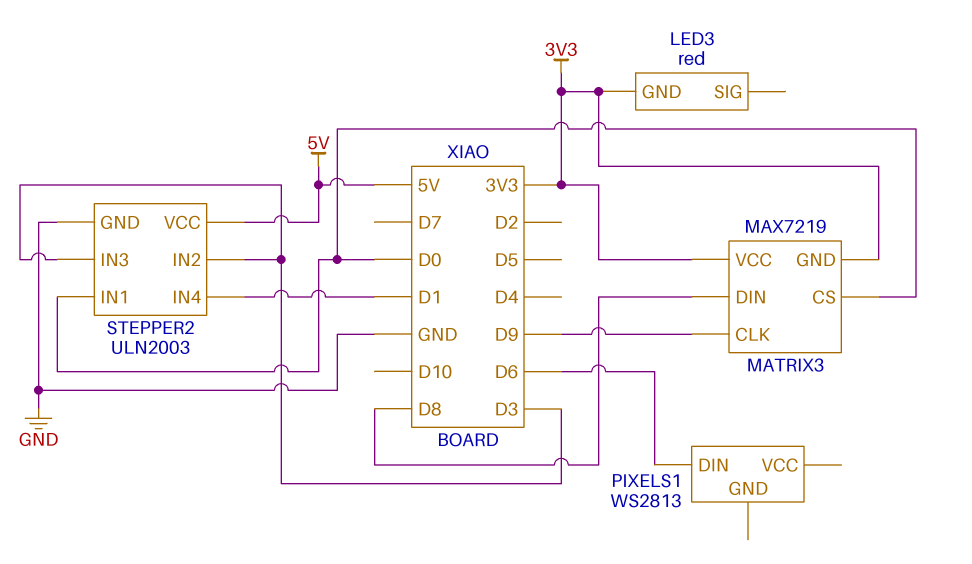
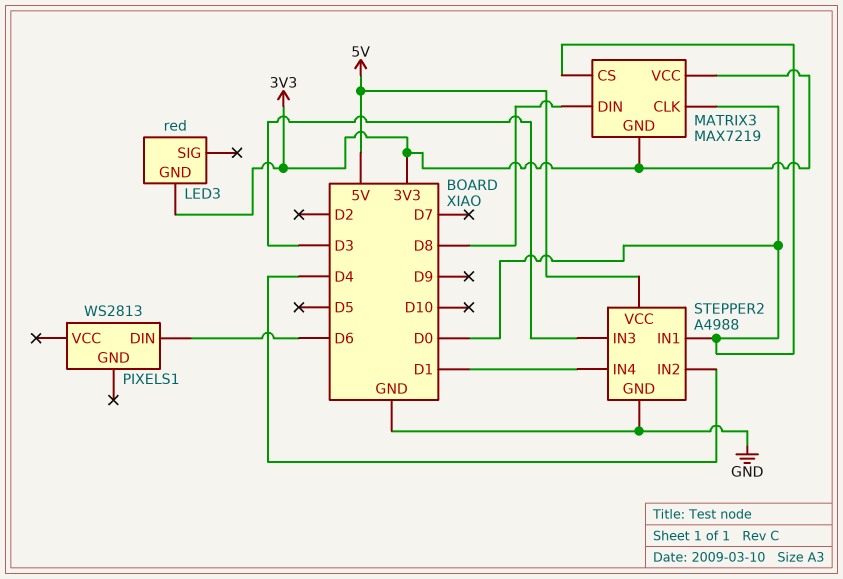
MATRIX3 pin CLK: D9 -> D0
STEPPER2: ULN2003 -> A4988
STEPPER2 pin IN2: D3 -> D4

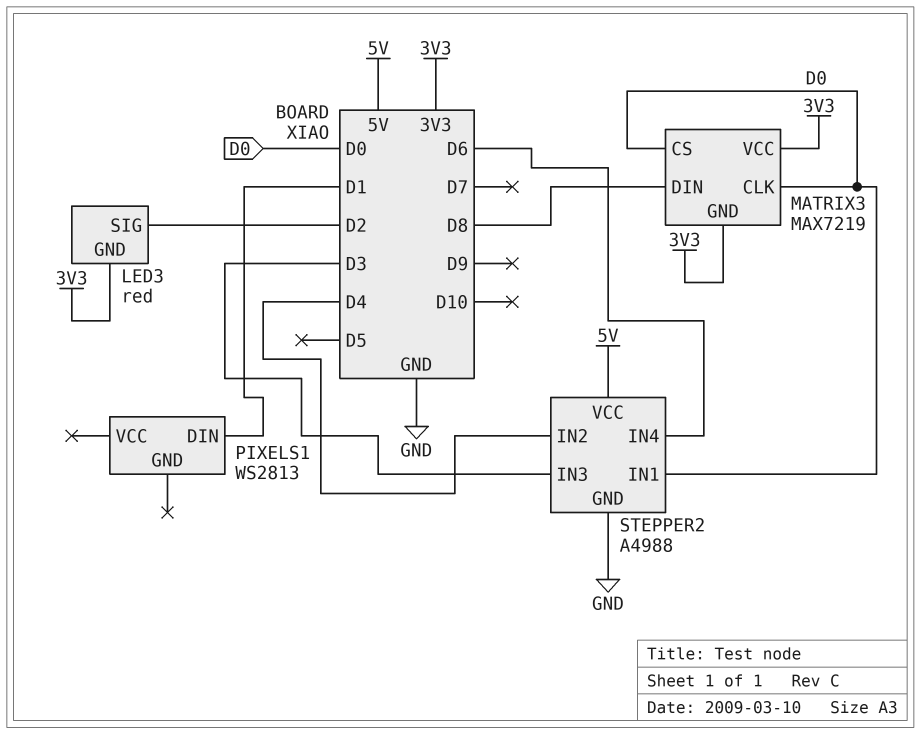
LED3 pin SIG: none -> D2
PIXELS1 pin DIN: D6 -> D1
STEPPER2 pin IN4: D1 -> D6

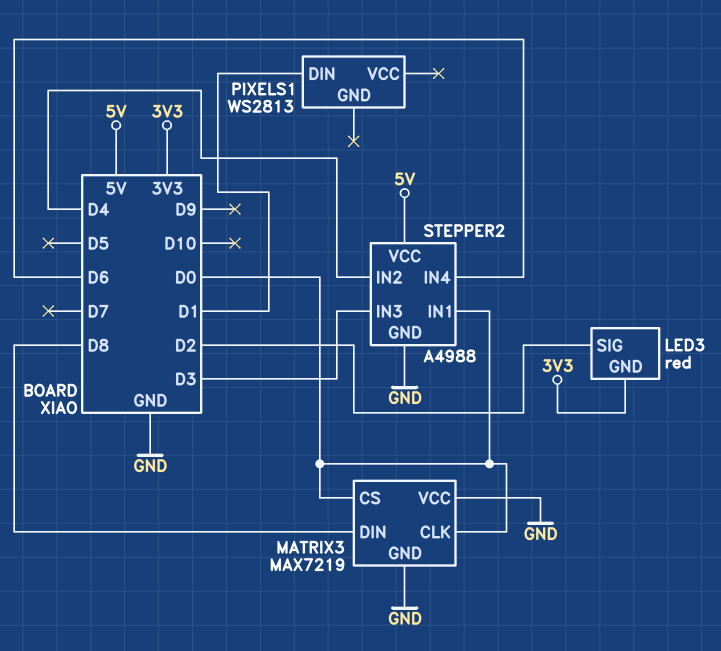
MATRIX3 pin GND: 3V3 -> GND
MATRIX3 pin VCC: 3V3 -> GND

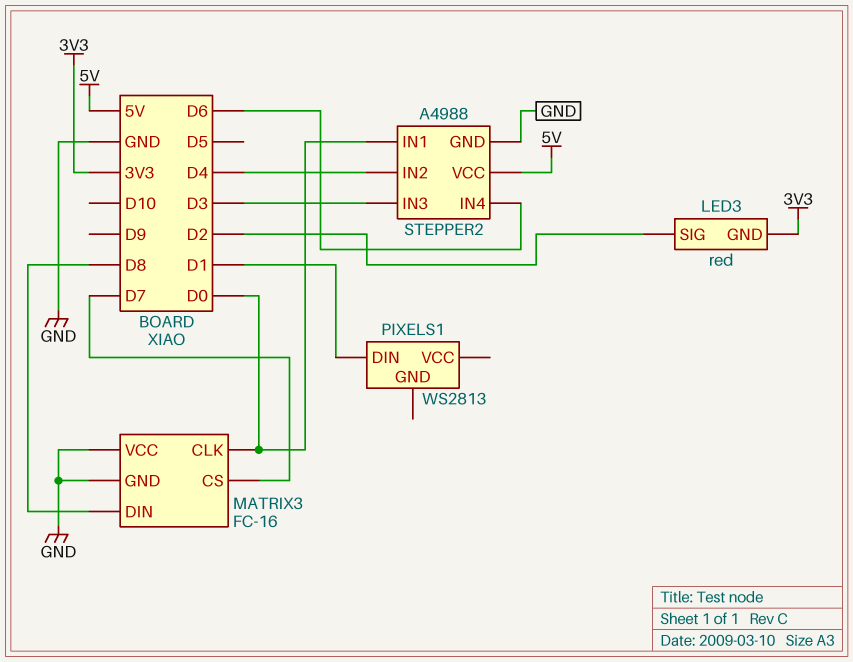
MATRIX3: MAX7219 -> FC-16
MATRIX3 pin CS: D0 -> D7

